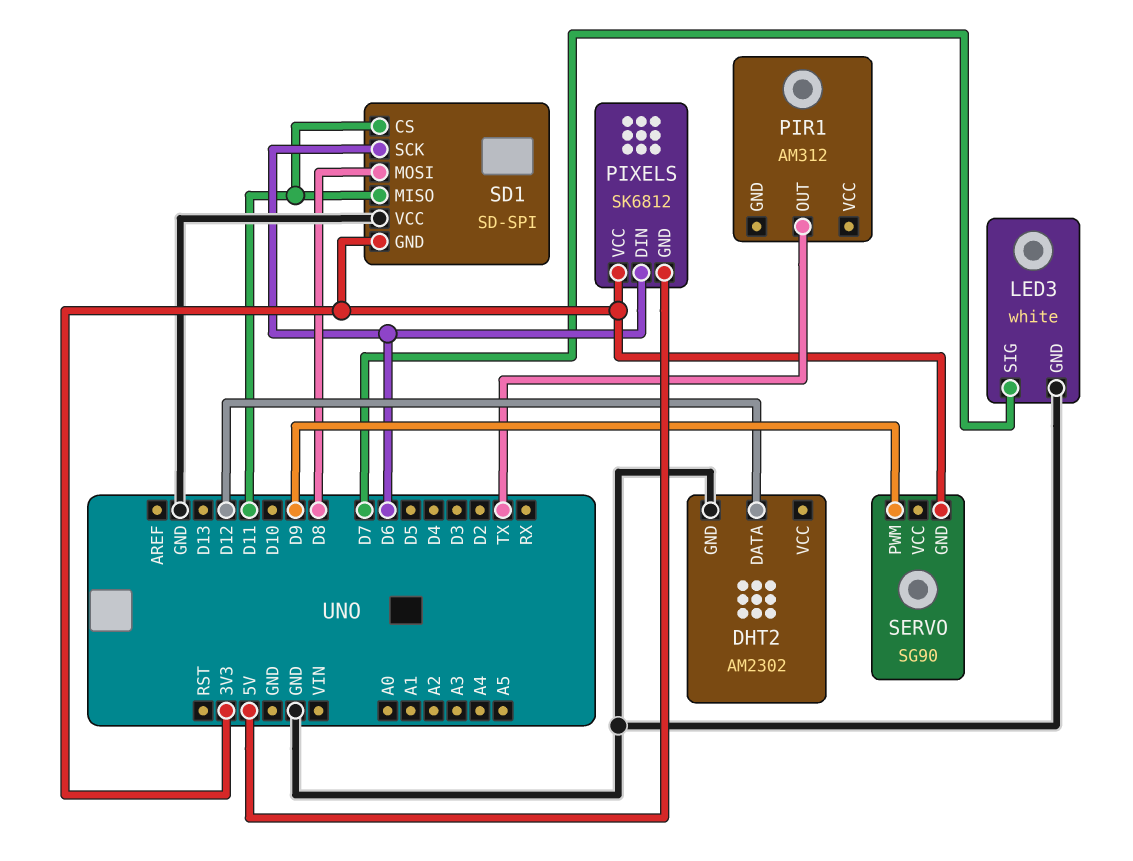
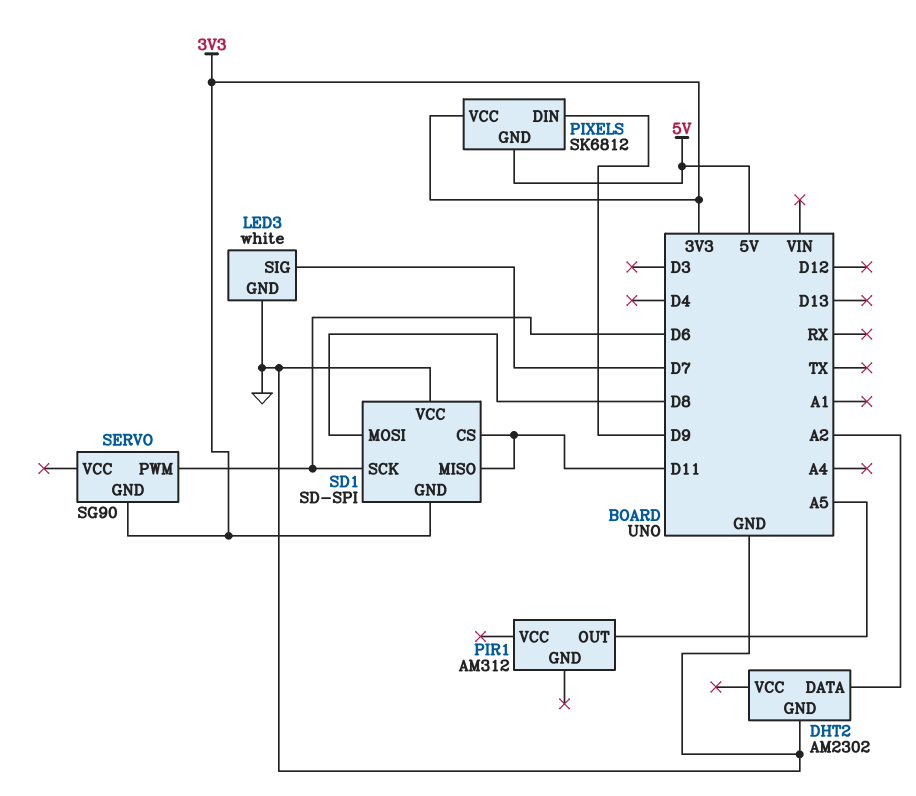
DHT2 pin DATA: D12 -> A2
PIR1 pin OUT: TX -> A5
PIXELS pin DIN: D6 -> D9
SERVO pin PWM: D9 -> D6

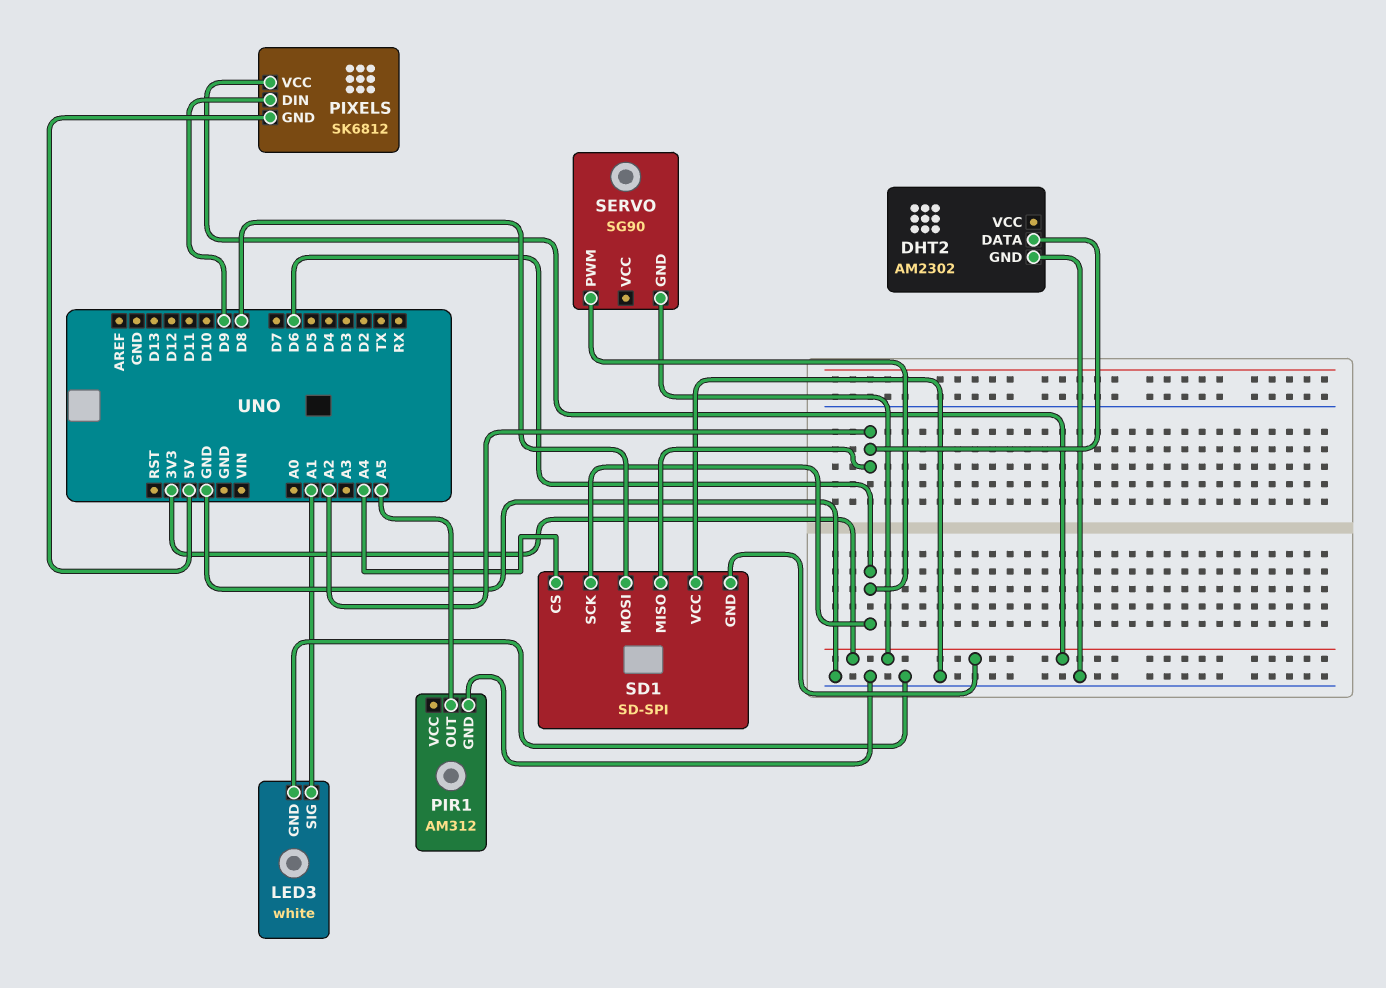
LED3 pin SIG: D7 -> A1
PIR1 pin GND: none -> GND
SD1 pin CS: D11 -> A4
SD1 pin MISO: D11 -> A2

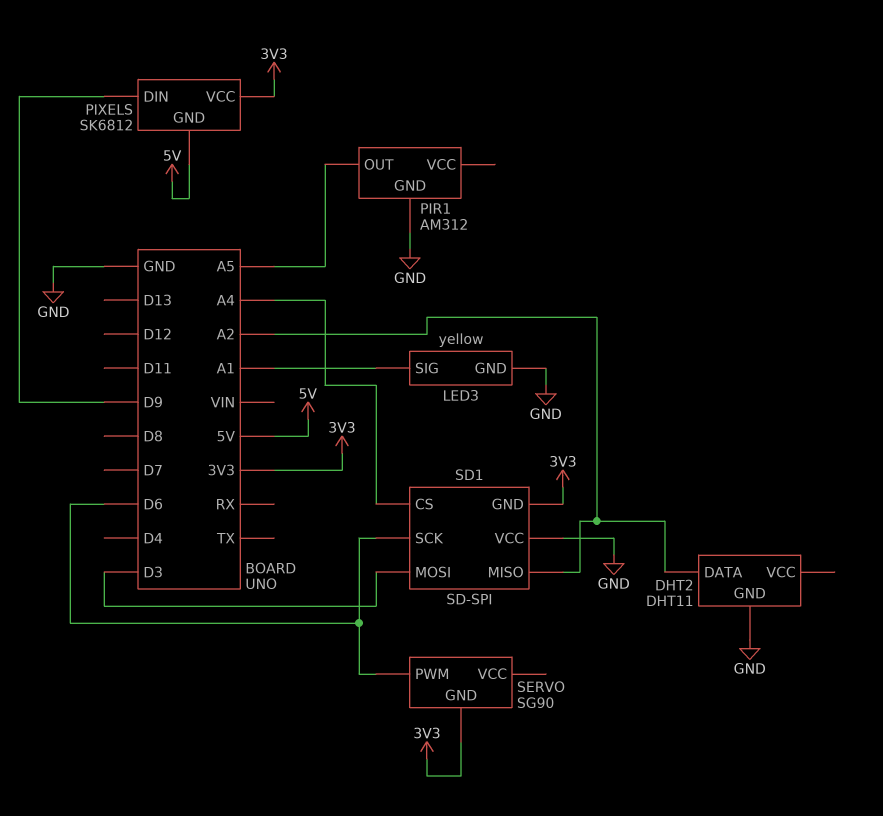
DHT2: AM2302 -> DHT11
LED3: white -> yellow
SD1 pin MOSI: D8 -> D3

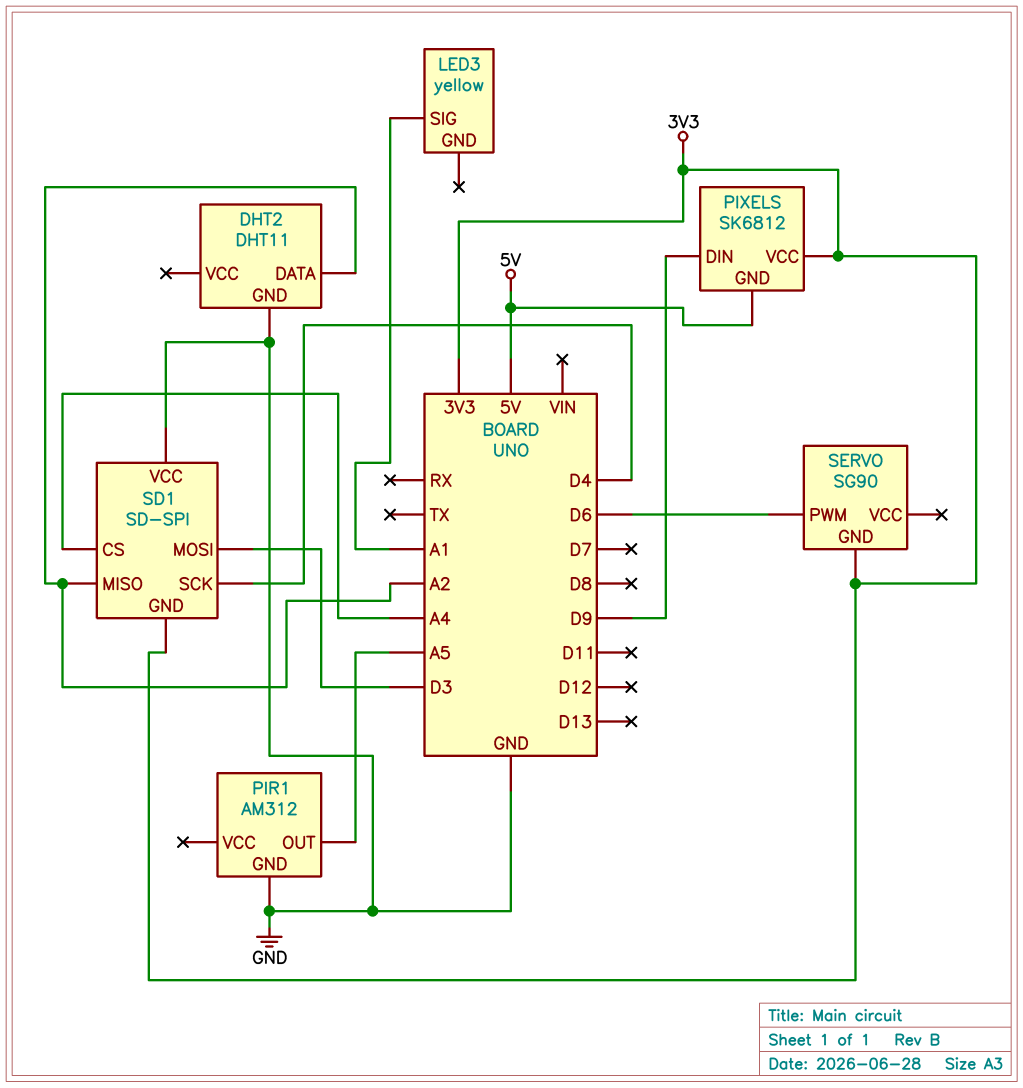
LED3 pin GND: GND -> none
SD1 pin SCK: D6 -> D4

